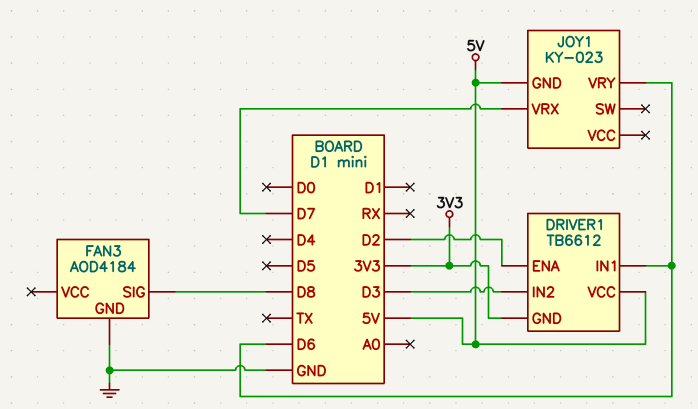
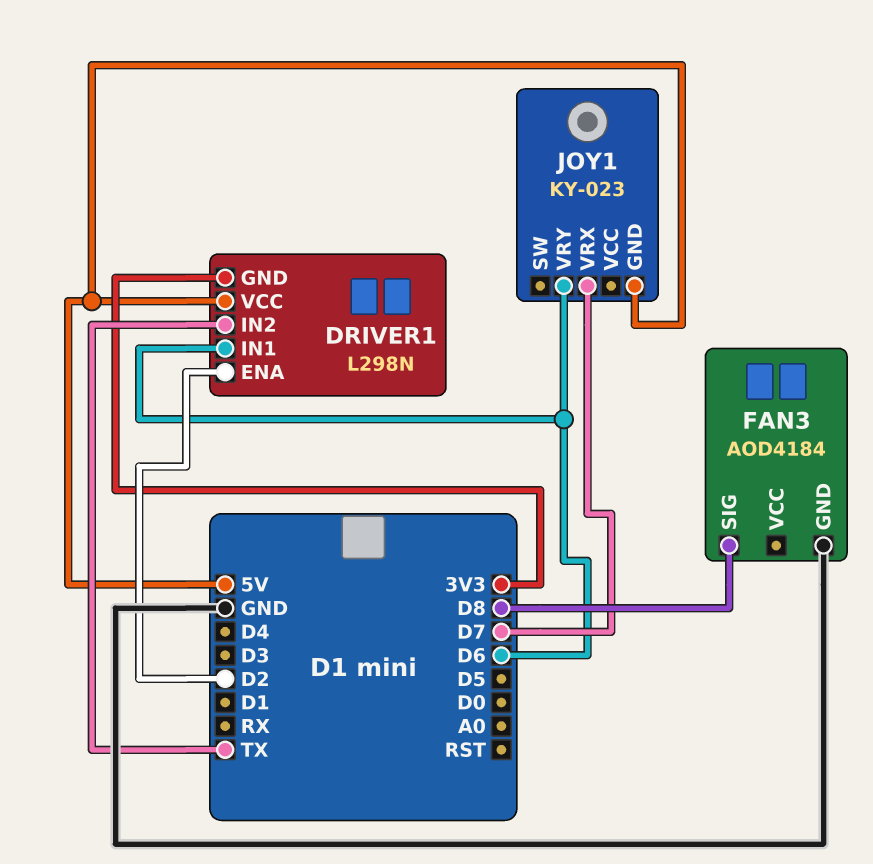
DRIVER1: TB6612 -> L298N
DRIVER1 pin IN2: D3 -> TX

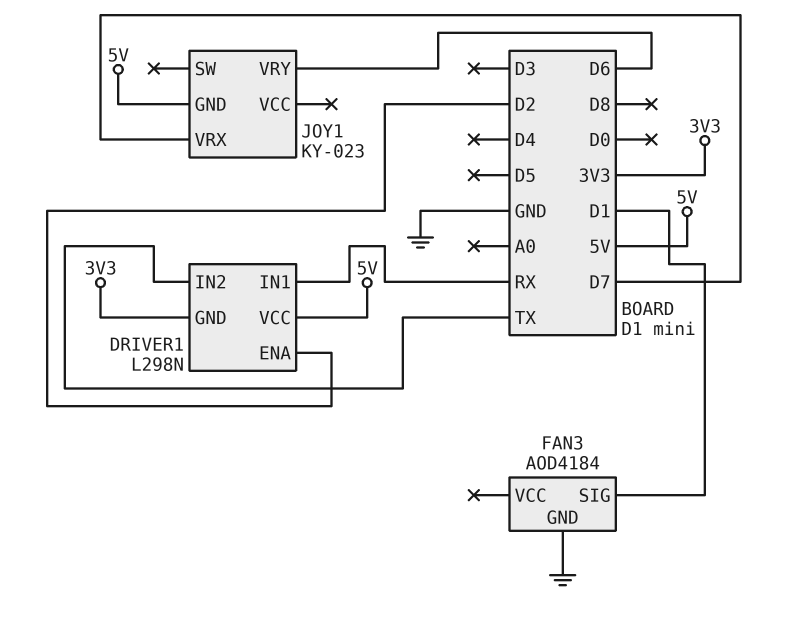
DRIVER1 pin IN1: D6 -> RX
FAN3 pin SIG: D8 -> D1

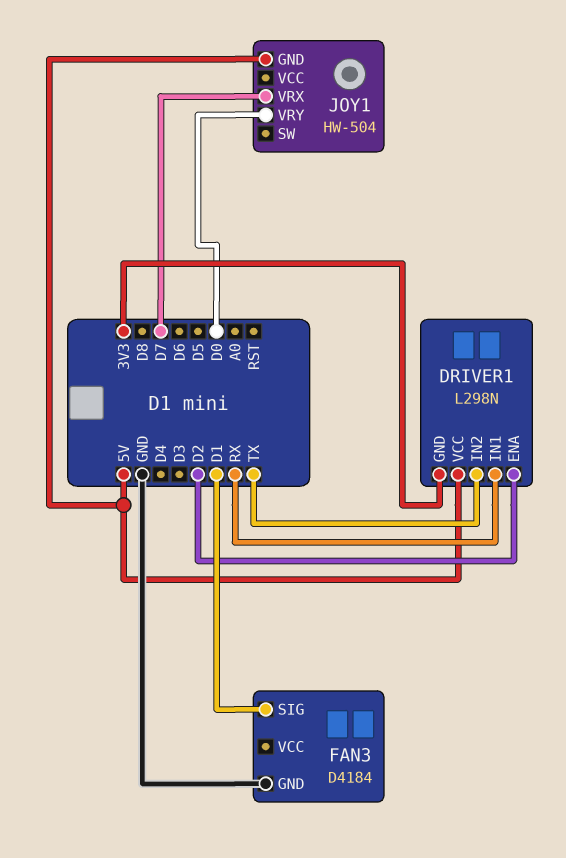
FAN3: AOD4184 -> D4184
JOY1: KY-023 -> HW-504
JOY1 pin VRY: D6 -> D0

